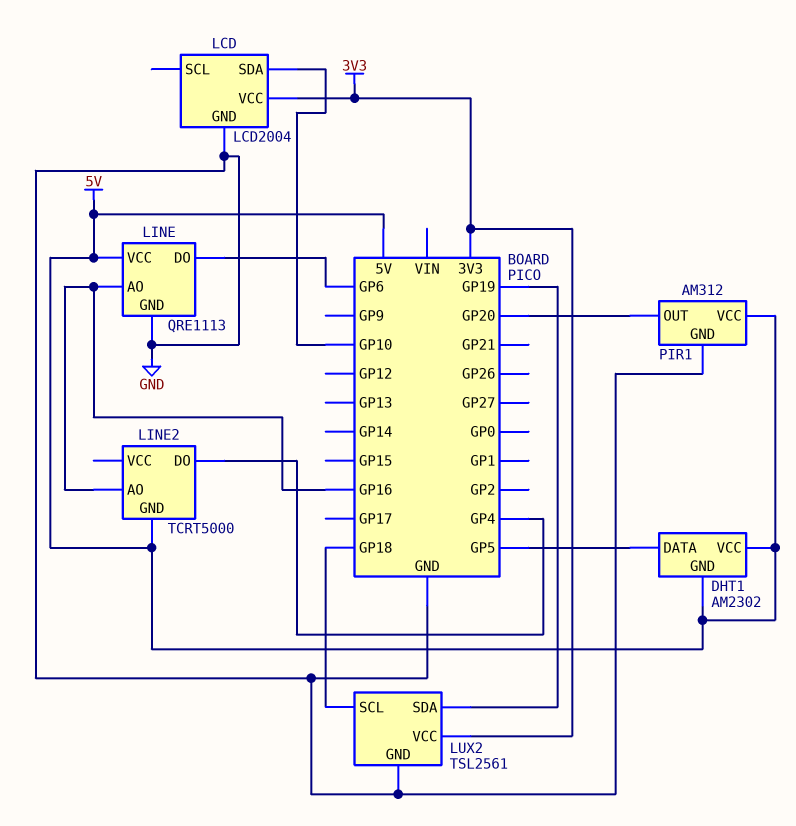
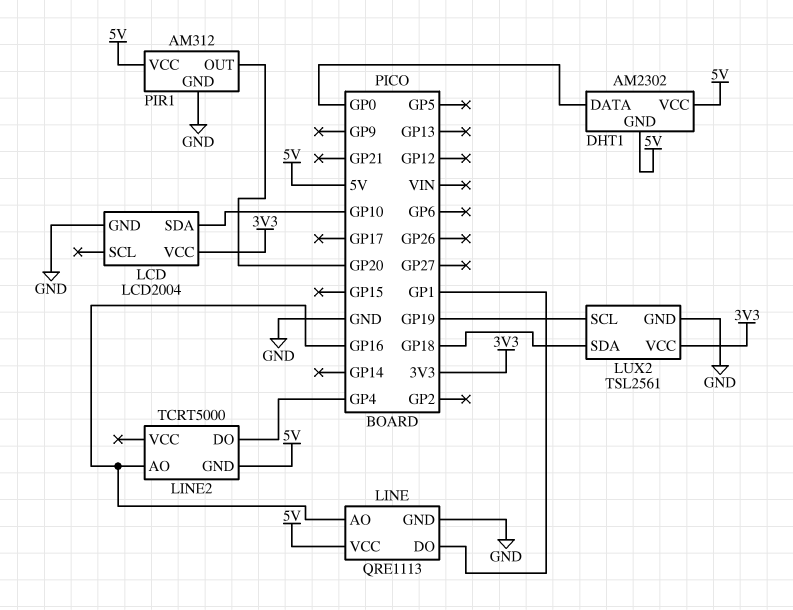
DHT1 pin DATA: GP5 -> GP0
LINE pin DO: GP6 -> GP1
LUX2 pin SCL: GP18 -> GP19
LUX2 pin SDA: GP19 -> GP18

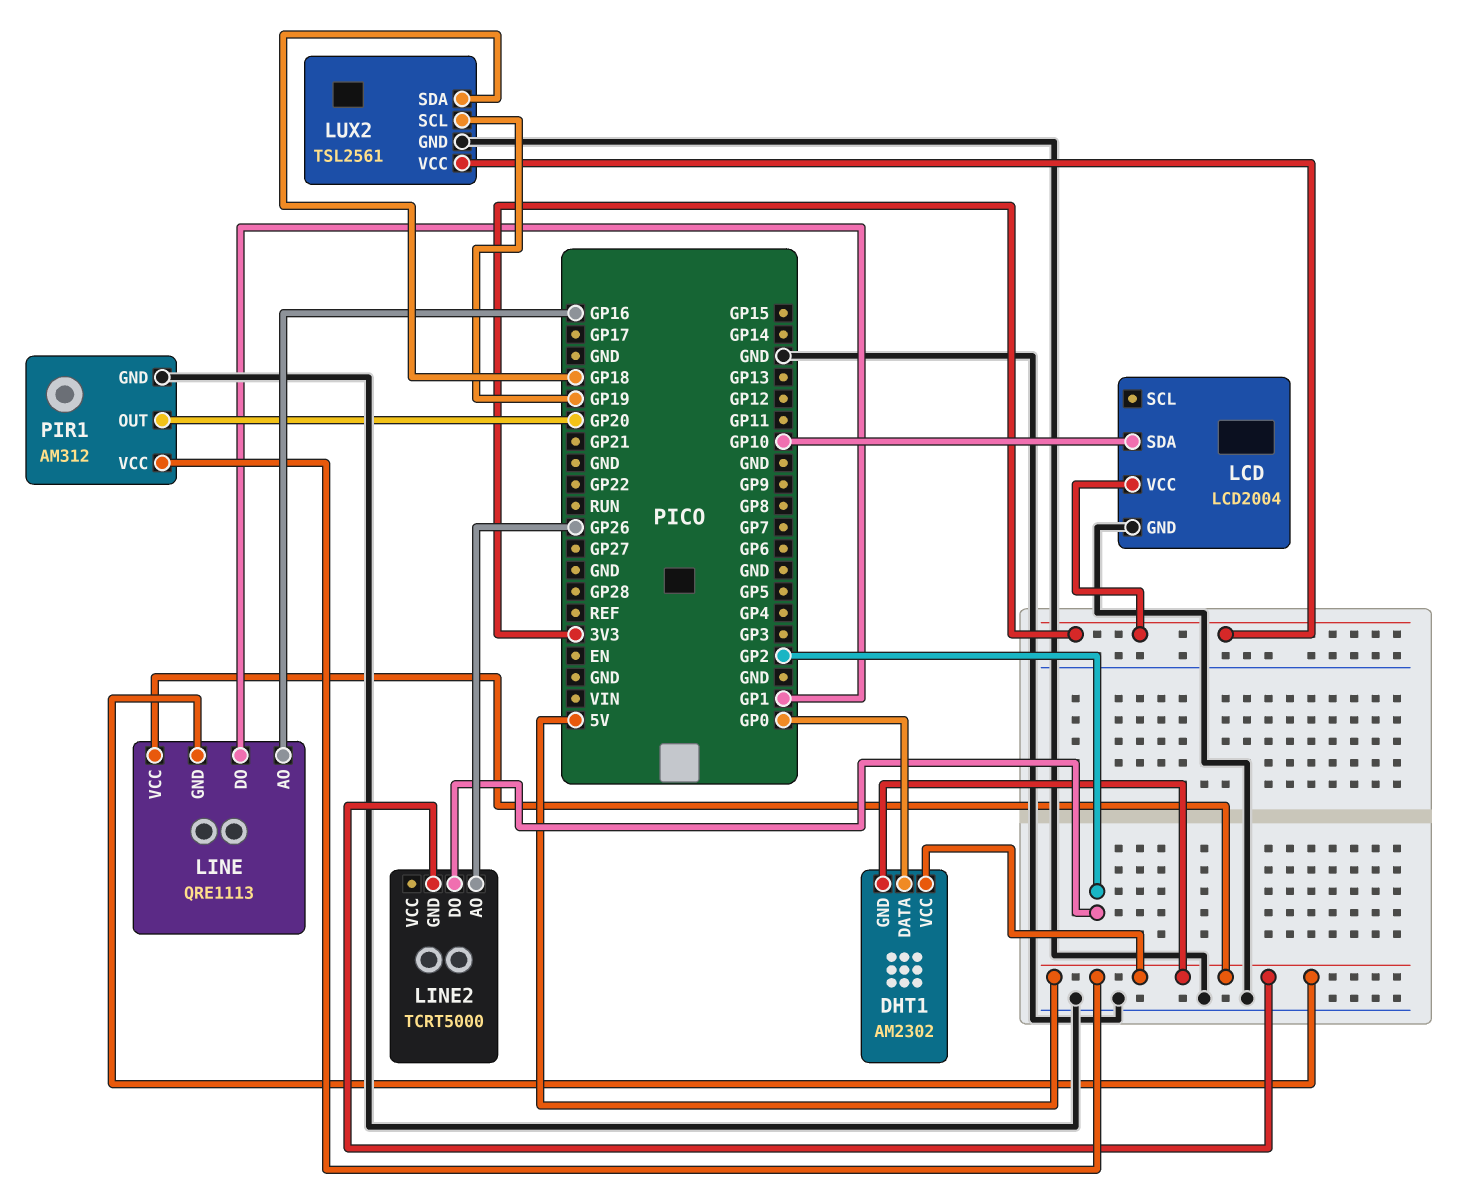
LINE pin GND: GND -> 5V
LINE2 pin AO: GP16 -> GP26
LINE2 pin DO: GP4 -> GP2

